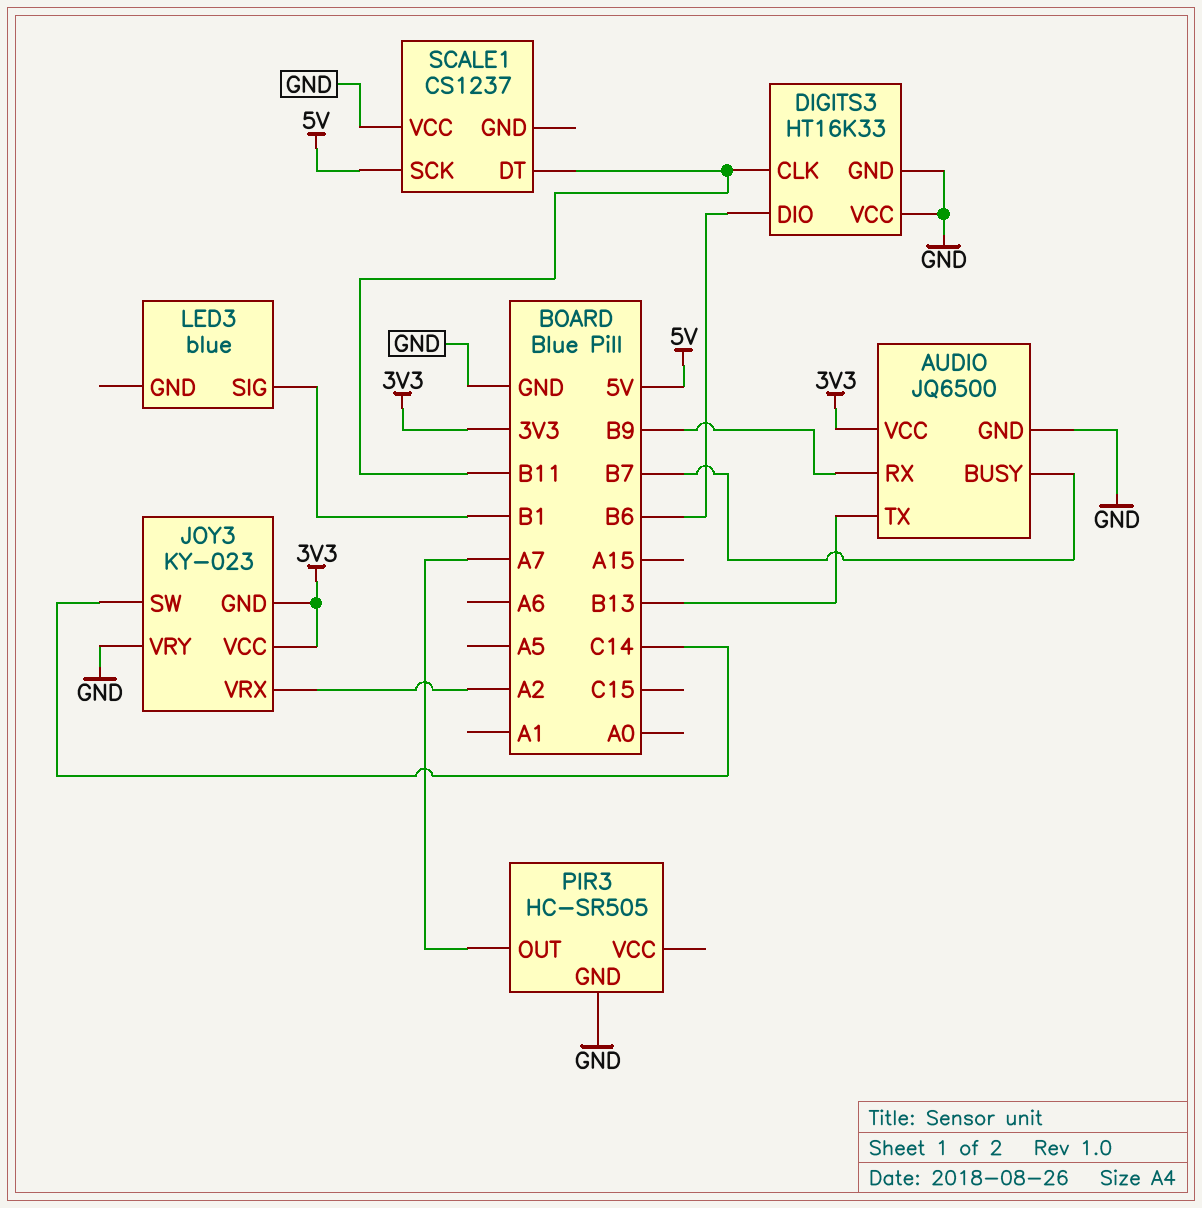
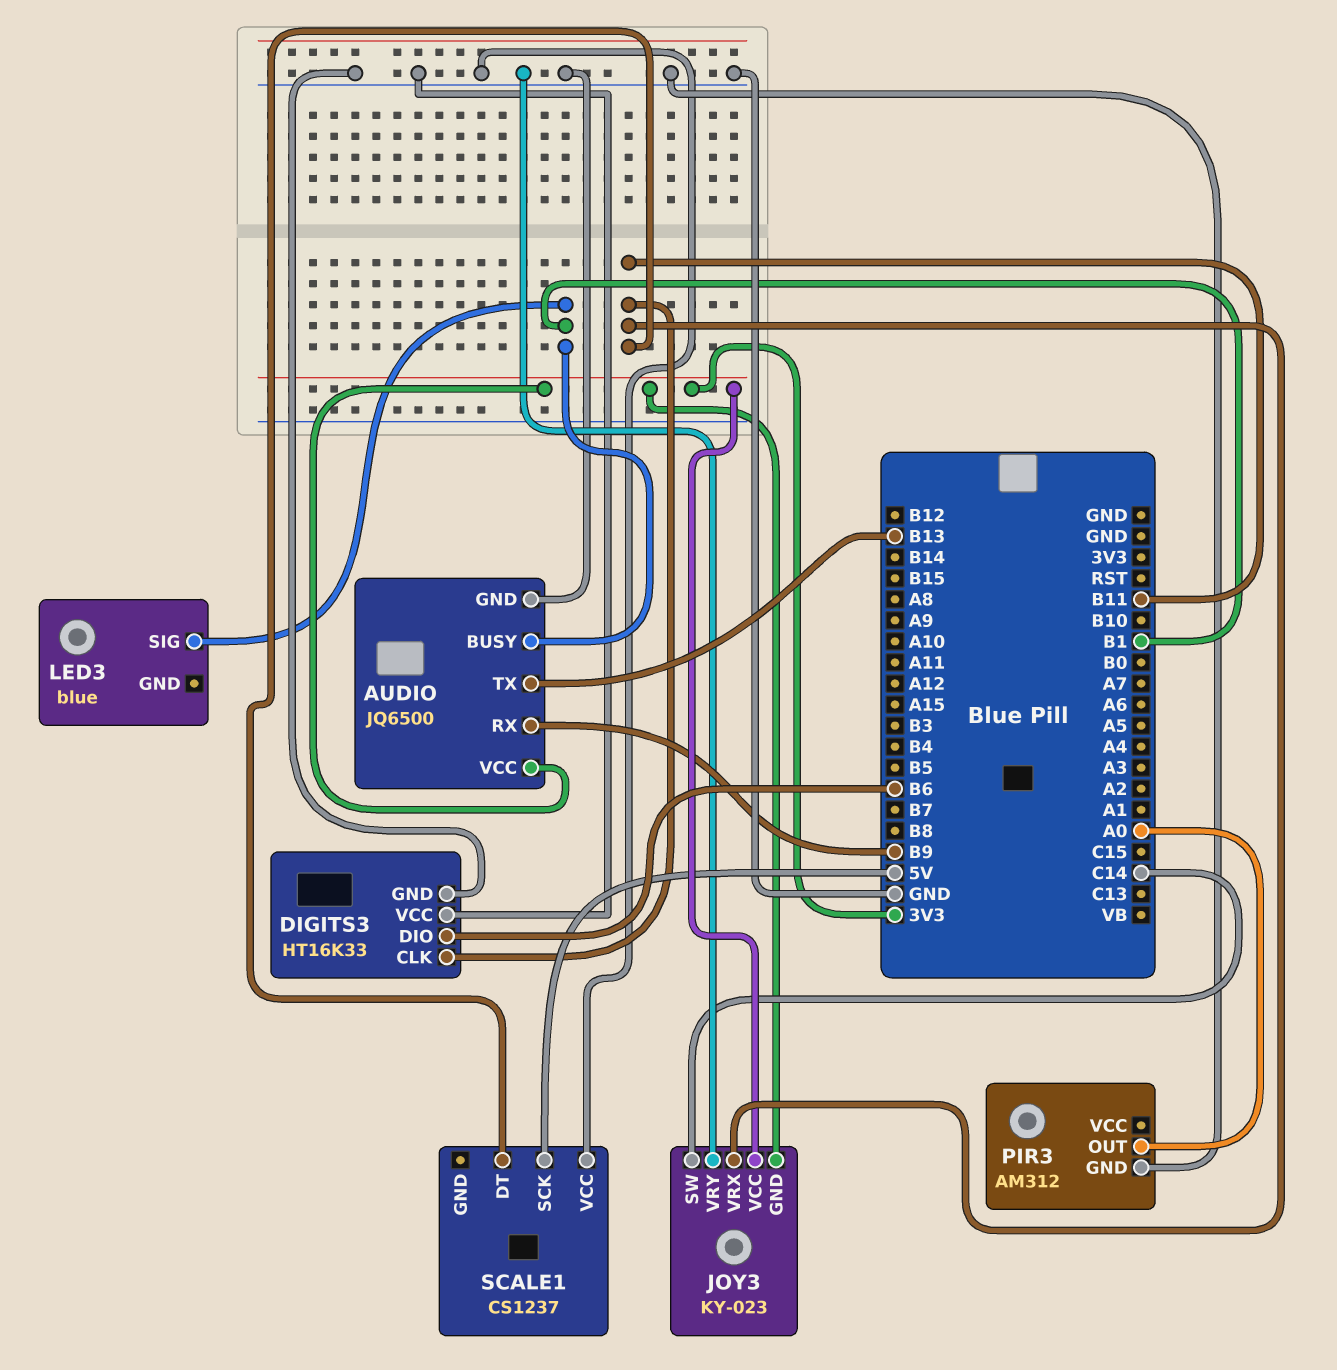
AUDIO pin BUSY: B7 -> B1
JOY3 pin VRX: A2 -> B11
PIR3: HC-SR505 -> AM312
PIR3 pin OUT: A7 -> A0

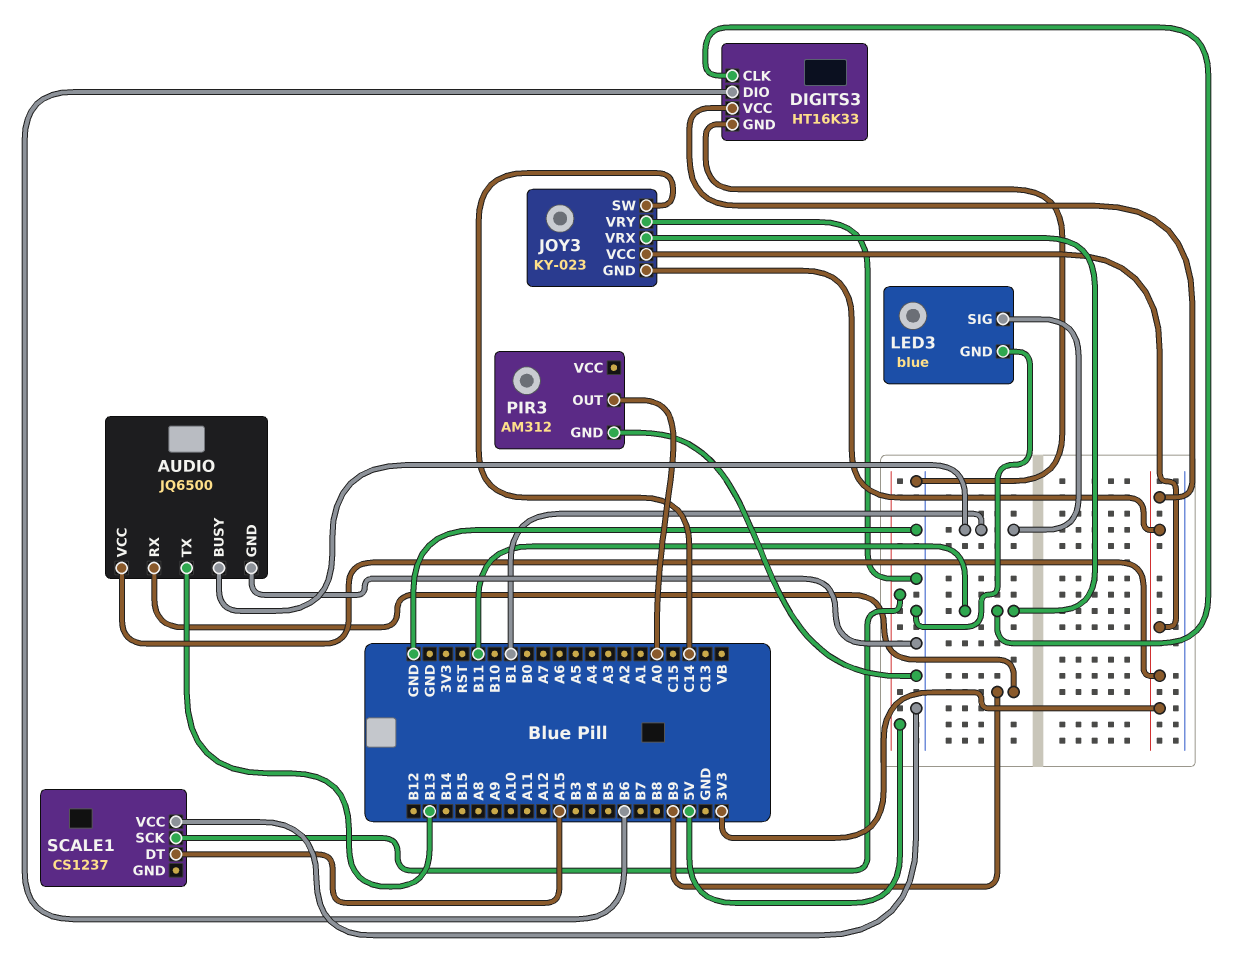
DIGITS3 pin VCC: GND -> 3V3
LED3 pin GND: none -> GND
SCALE1 pin DT: B11 -> A15

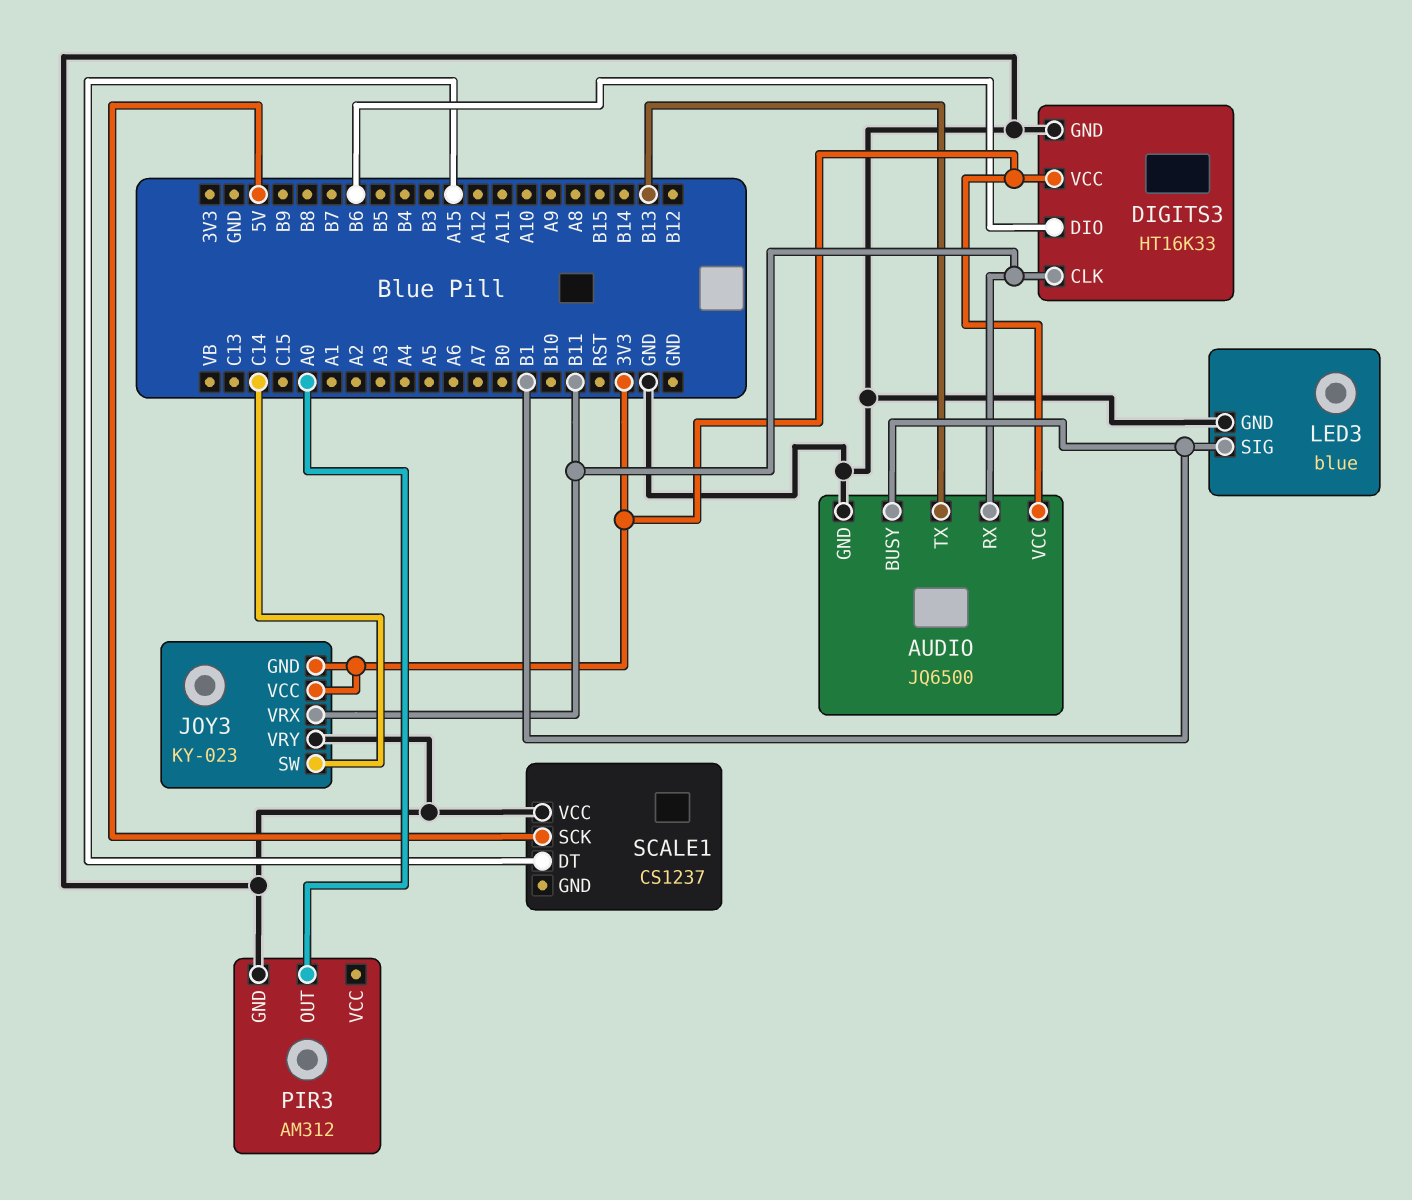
AUDIO pin RX: B9 -> B11

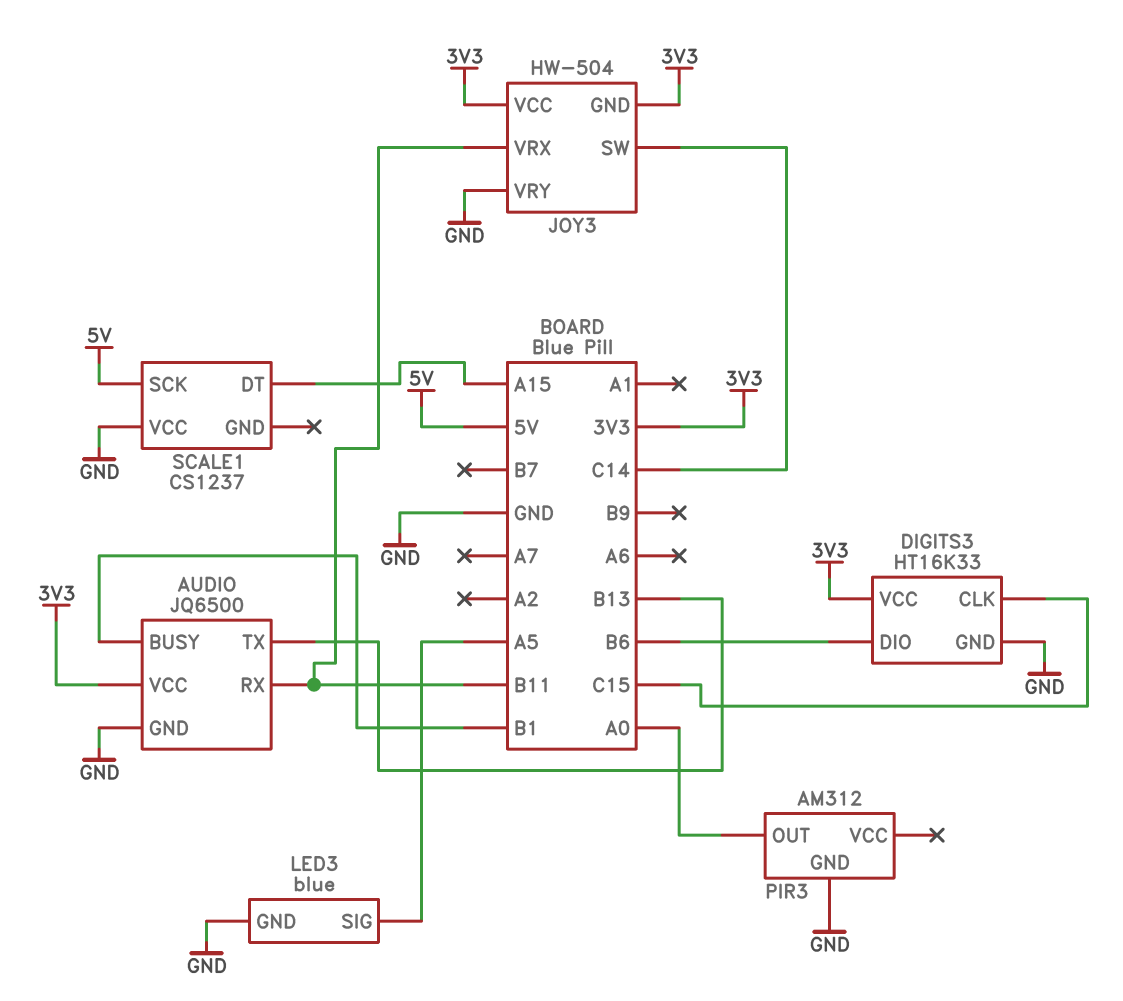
DIGITS3 pin CLK: B11 -> C15
JOY3: KY-023 -> HW-504
LED3 pin SIG: B1 -> A5

